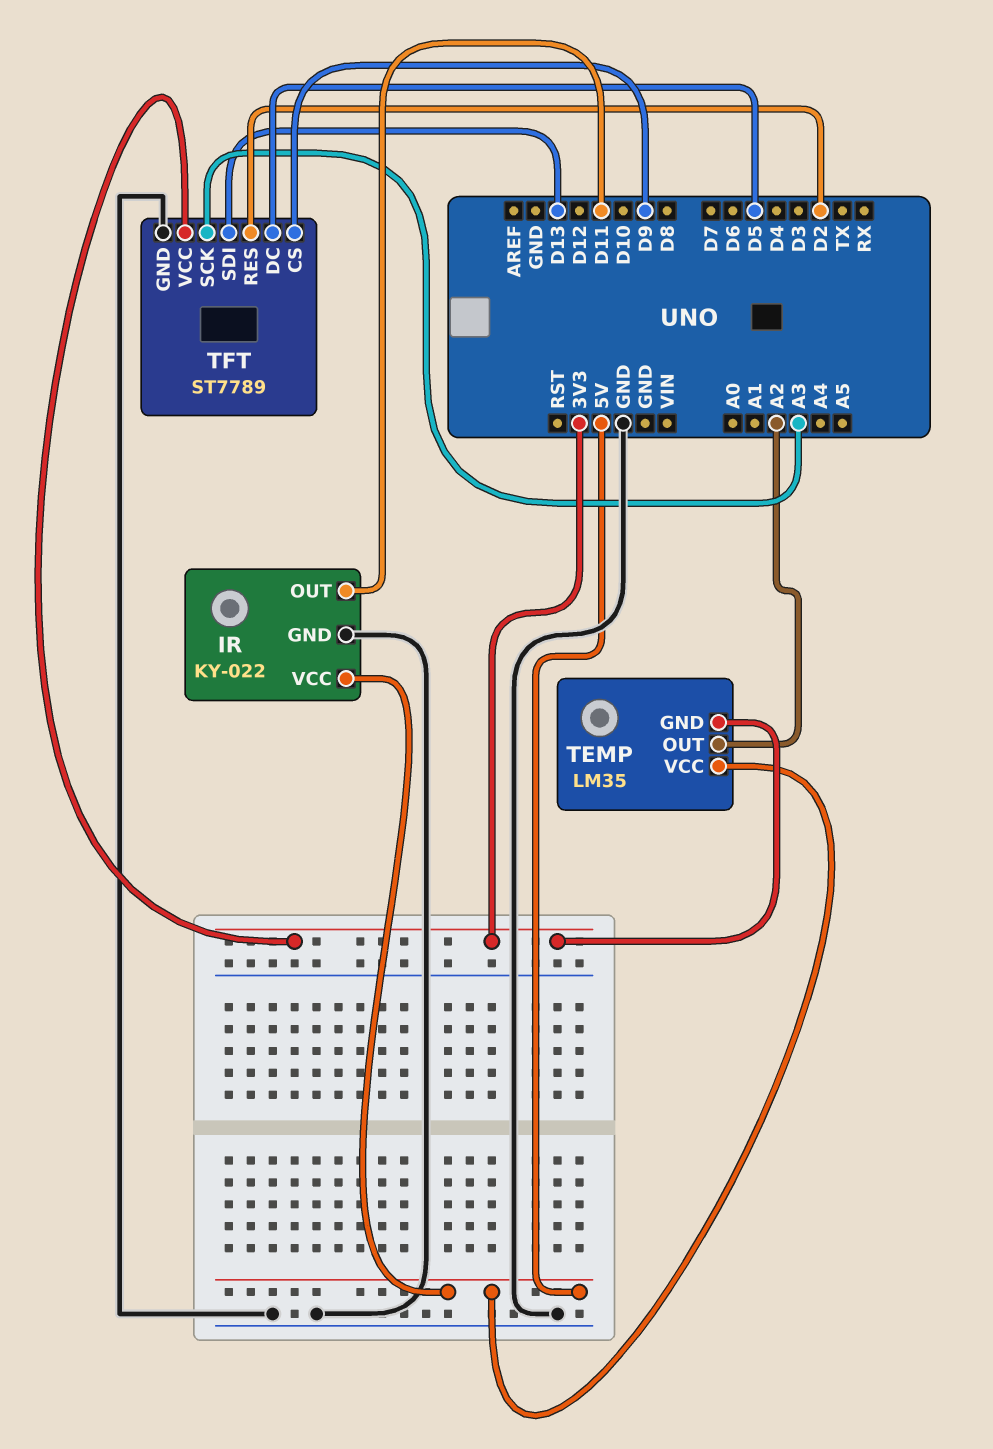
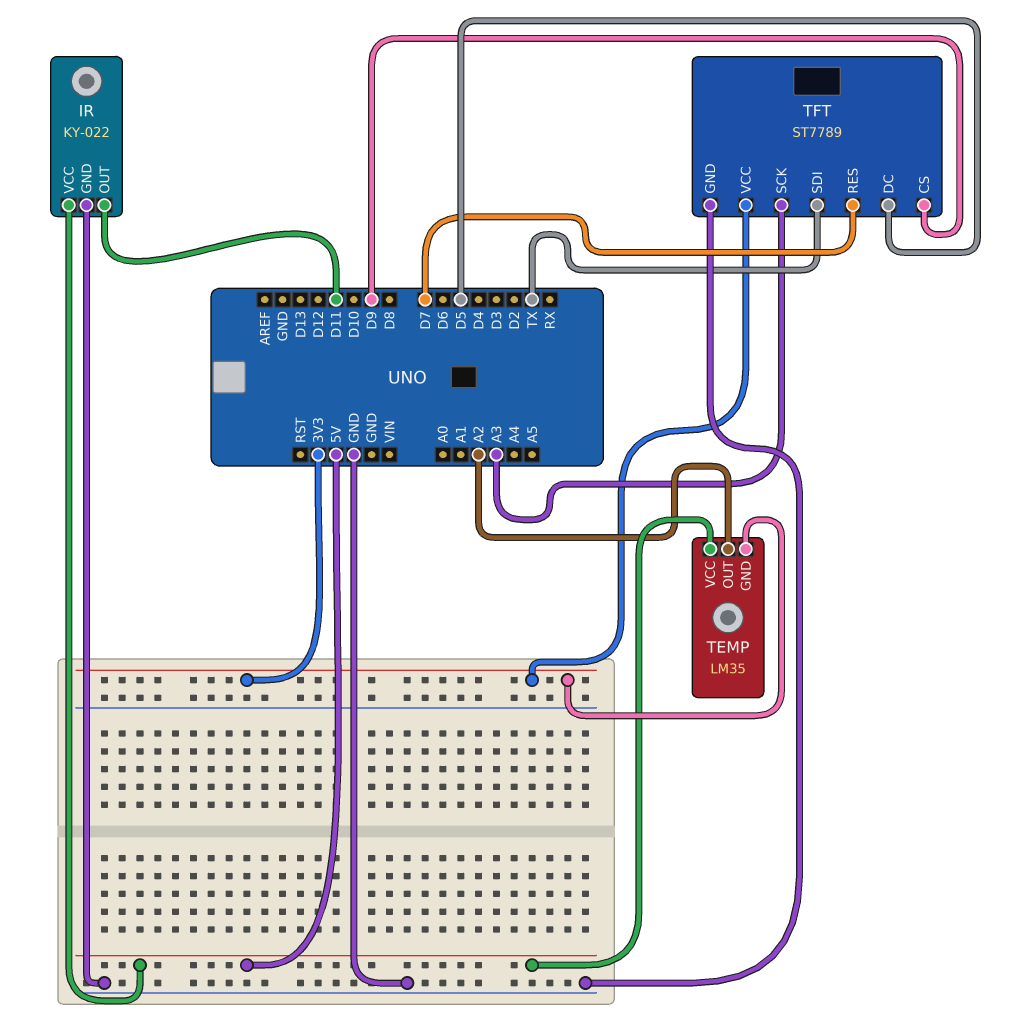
TFT pin RES: D2 -> D7
TFT pin SDI: D13 -> TX

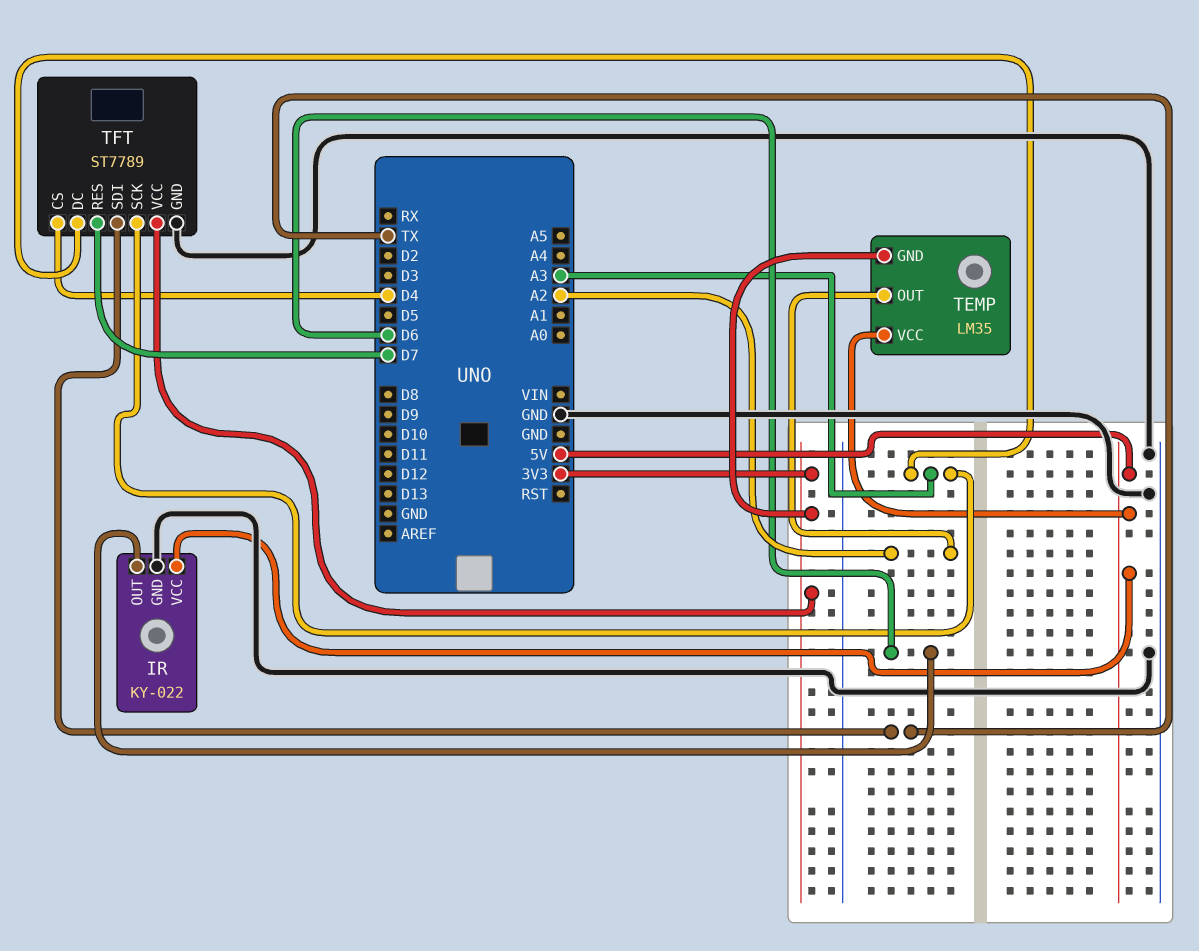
IR pin OUT: D11 -> D6
TFT pin CS: D9 -> D4
TFT pin DC: D5 -> A3

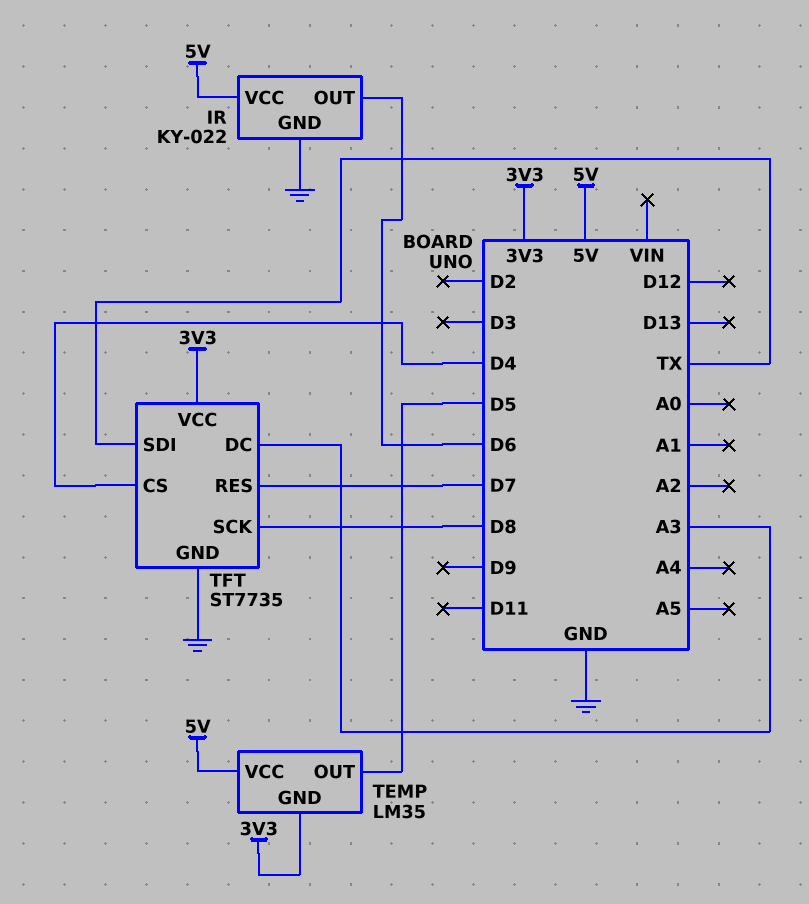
TEMP pin OUT: A2 -> D5
TFT: ST7789 -> ST7735
TFT pin SCK: A3 -> D8

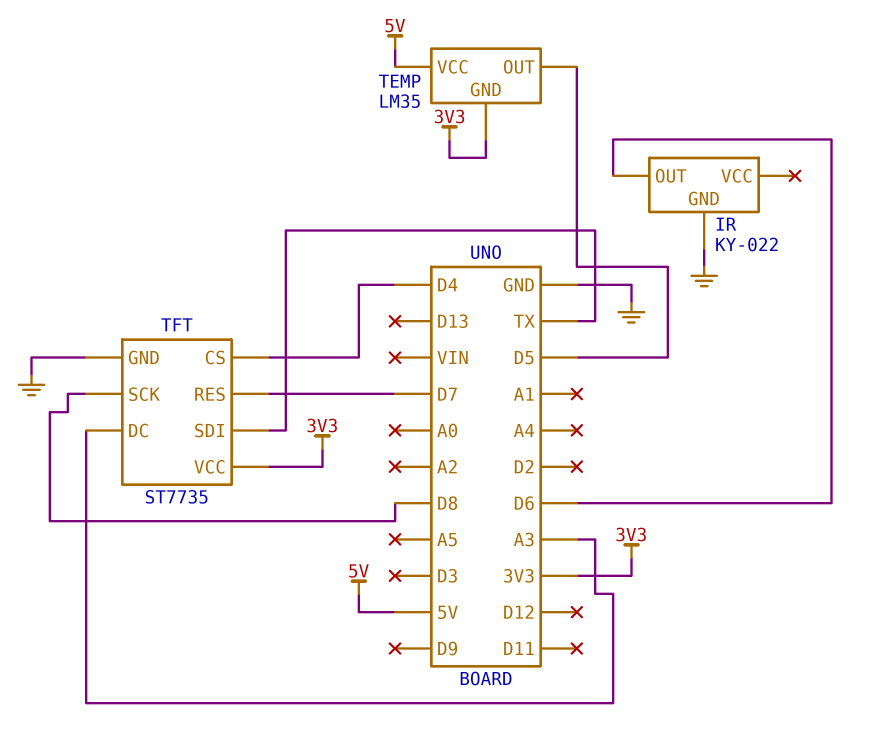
IR pin VCC: 5V -> none

